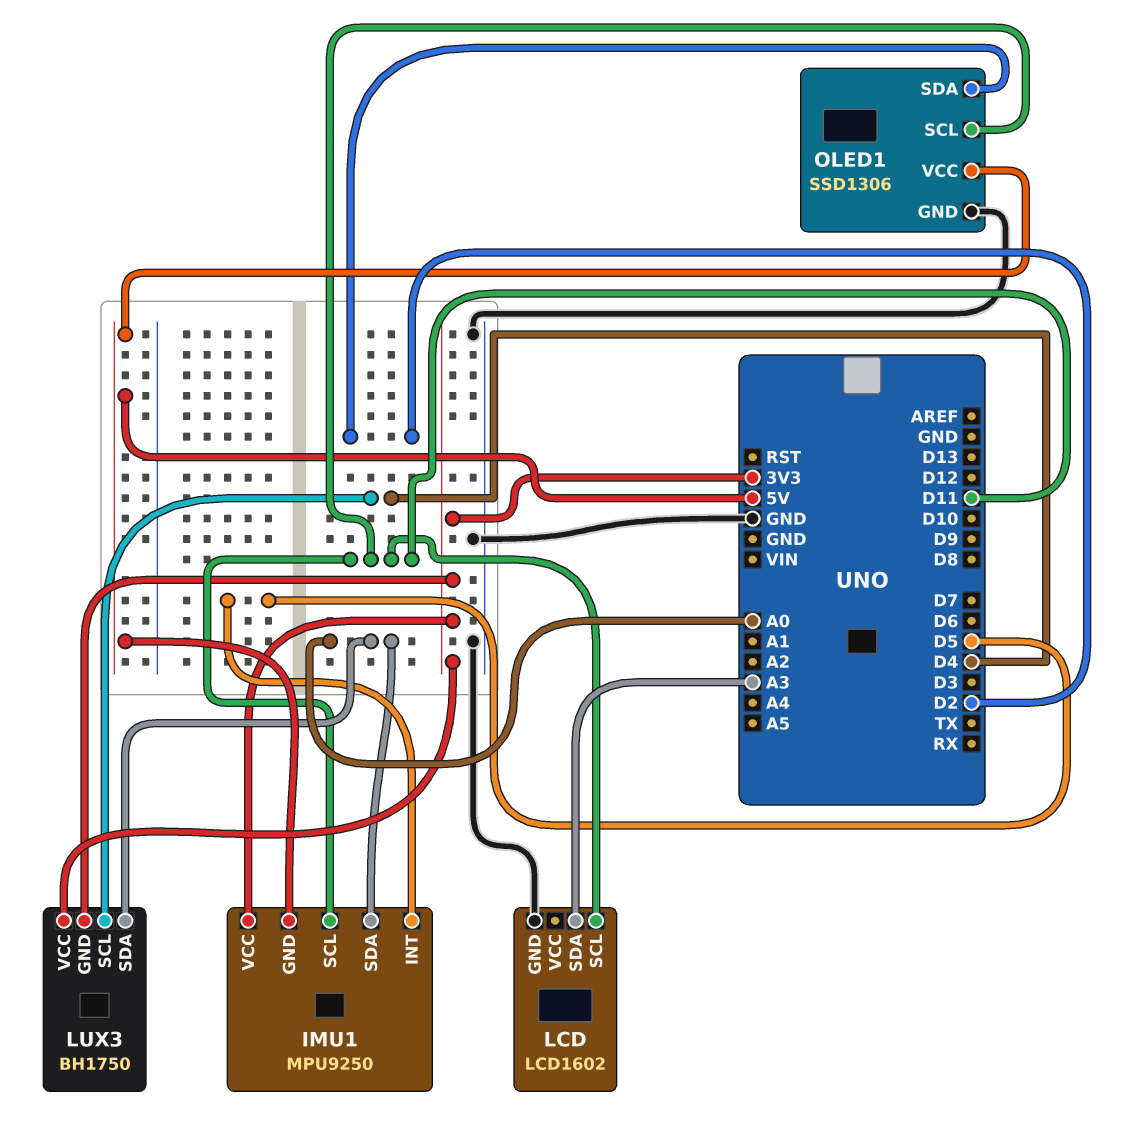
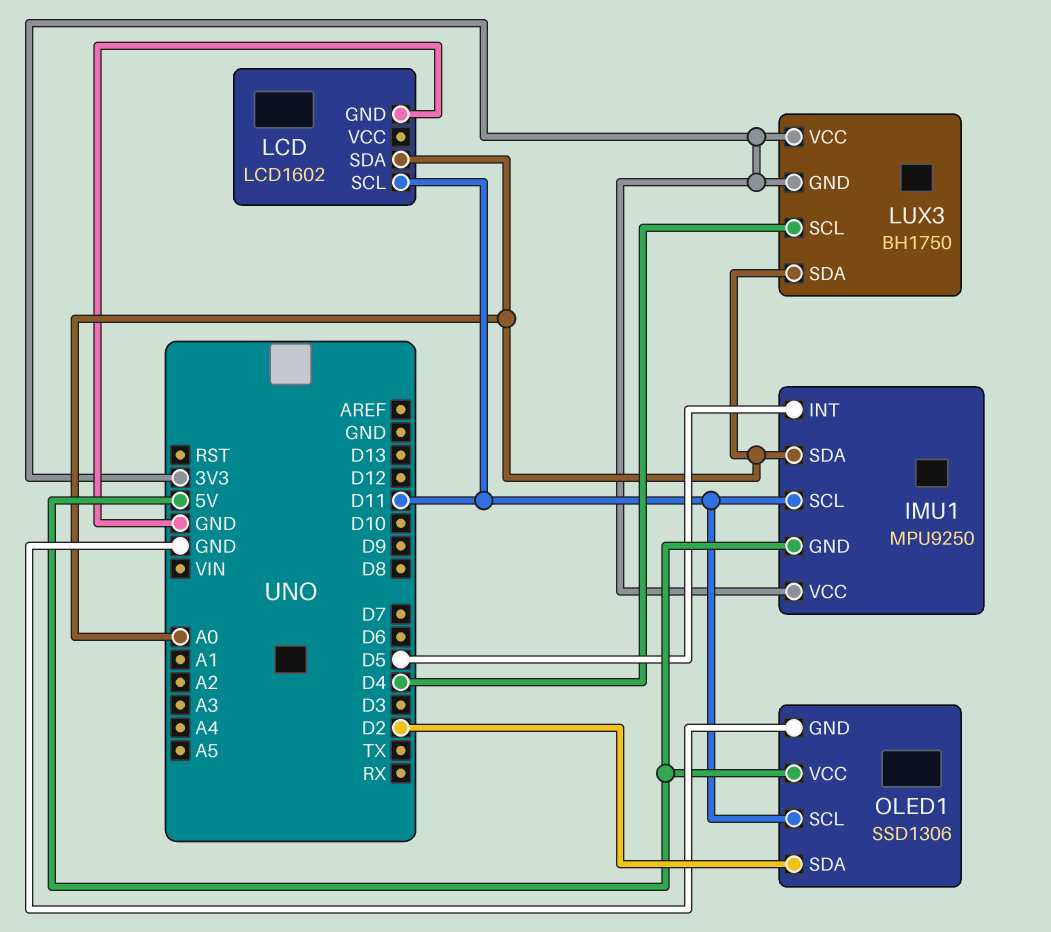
LCD pin SDA: A3 -> A0

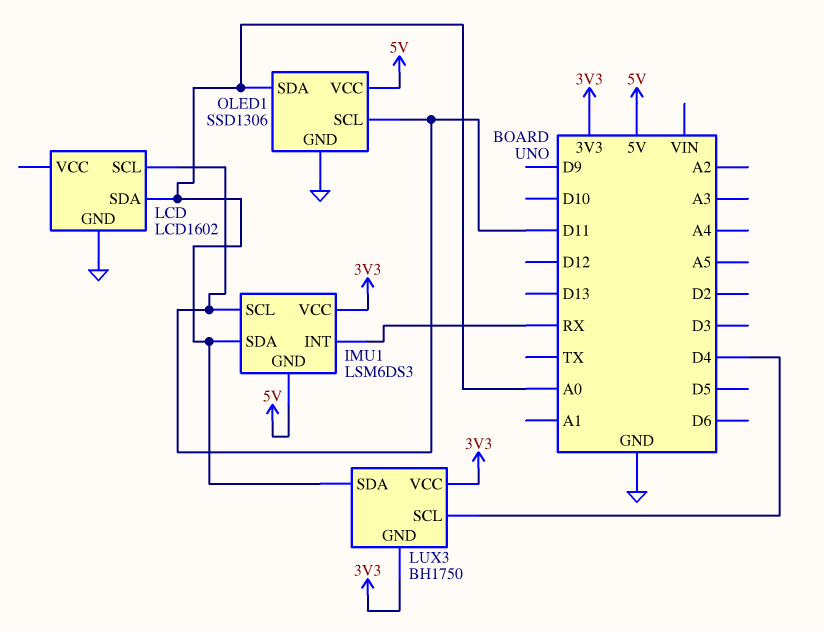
IMU1: MPU9250 -> LSM6DS3
IMU1 pin INT: D5 -> RX
OLED1 pin SDA: D2 -> A0

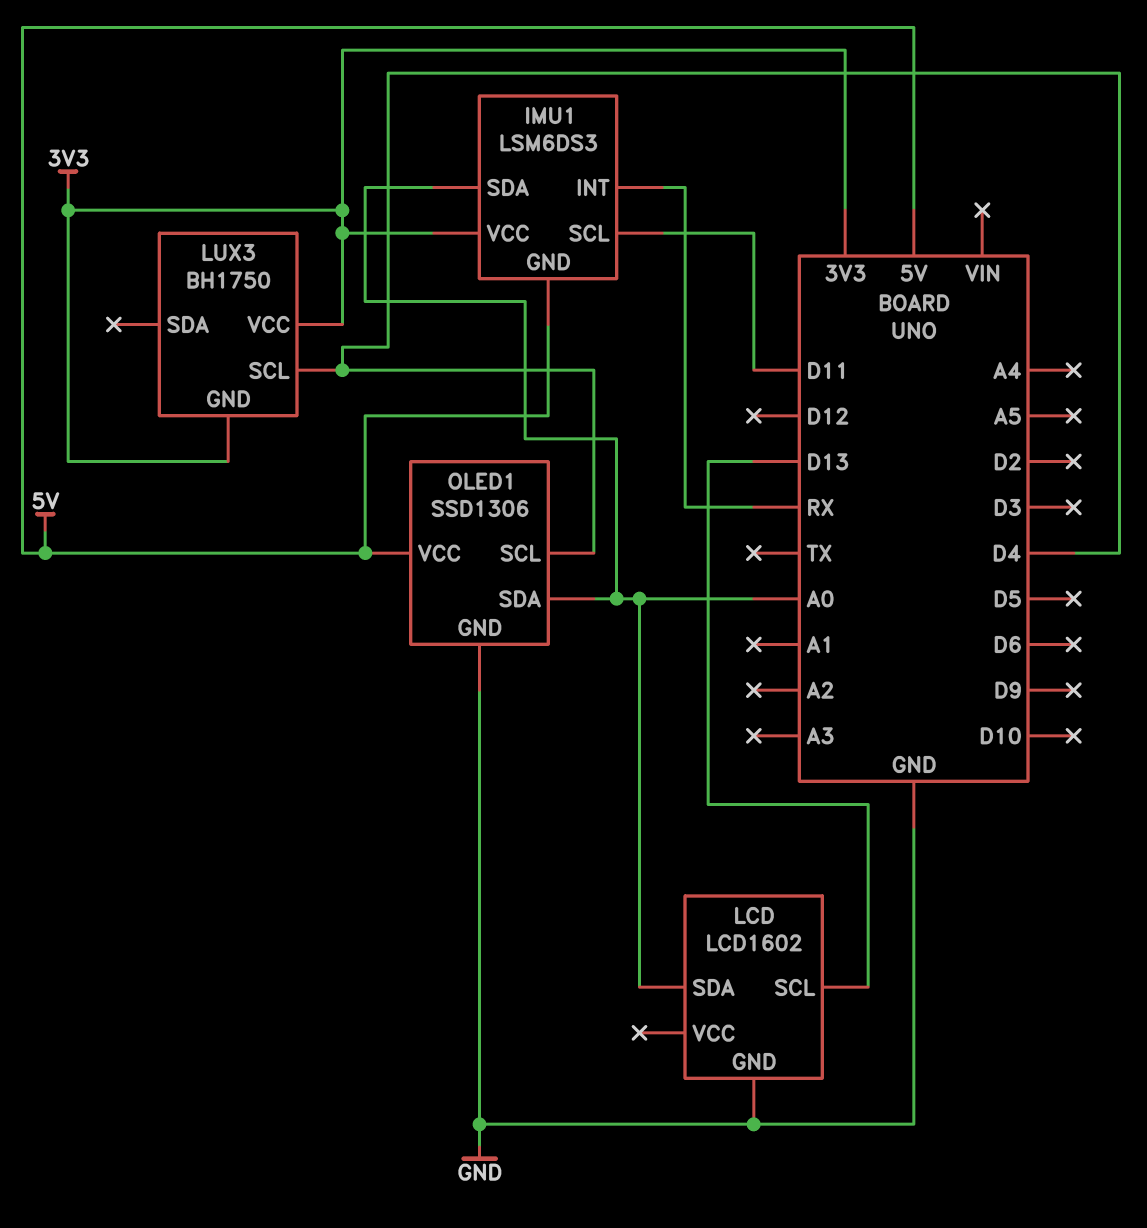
LCD pin SCL: D11 -> D13
LUX3 pin SDA: A0 -> none
OLED1 pin SCL: D11 -> D4

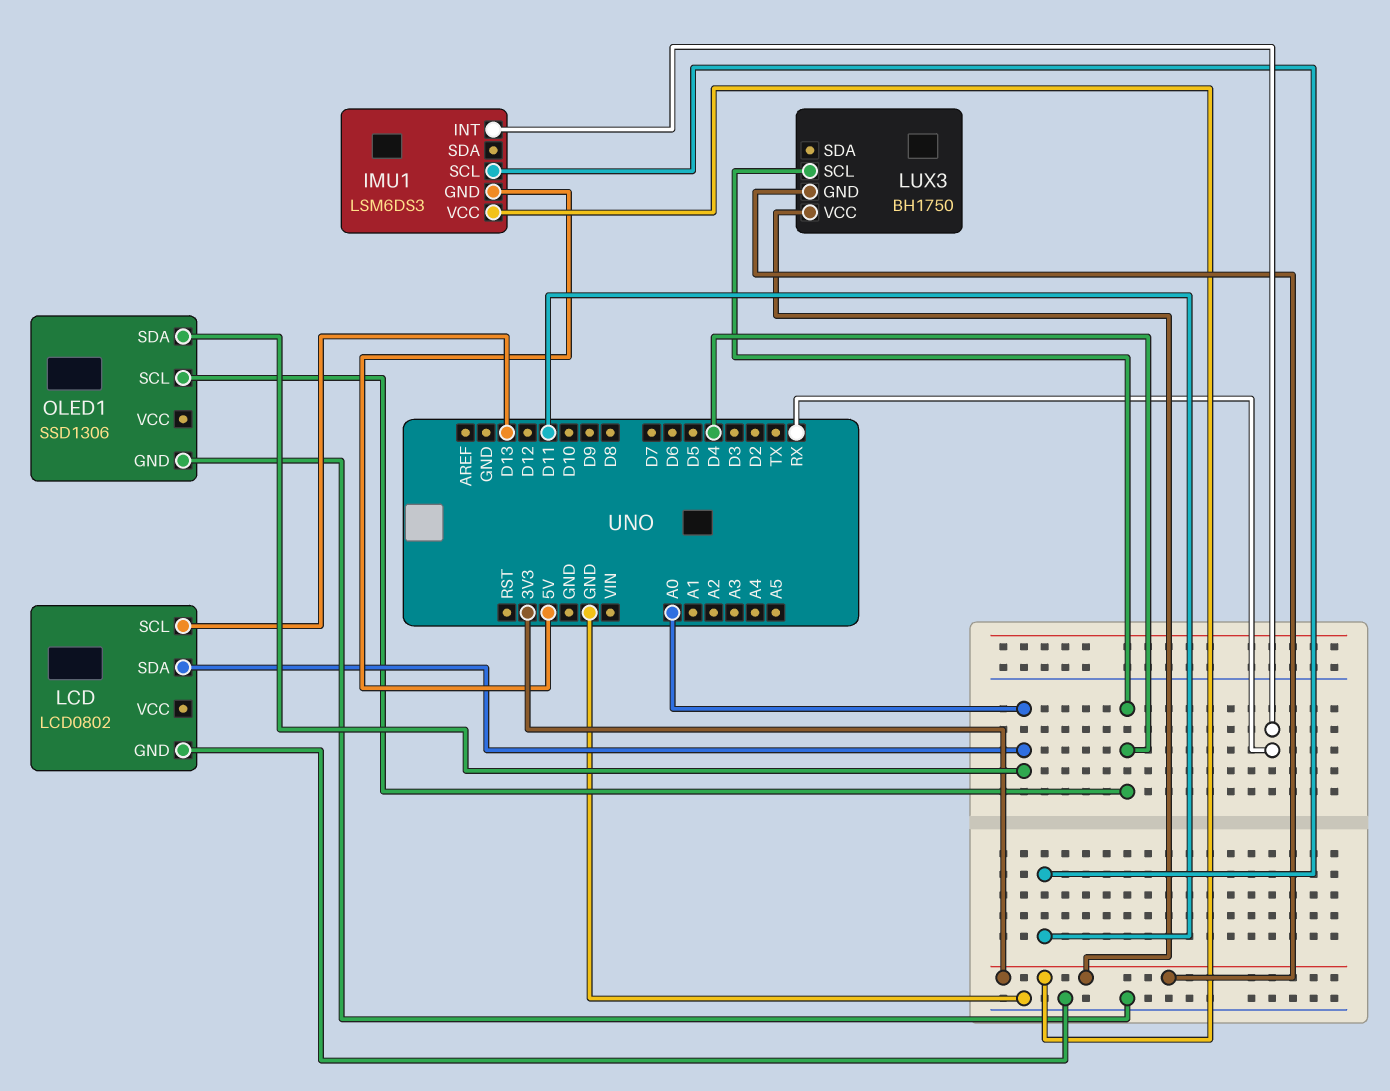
IMU1 pin SDA: A0 -> none
LCD: LCD1602 -> LCD0802
OLED1 pin VCC: 5V -> none

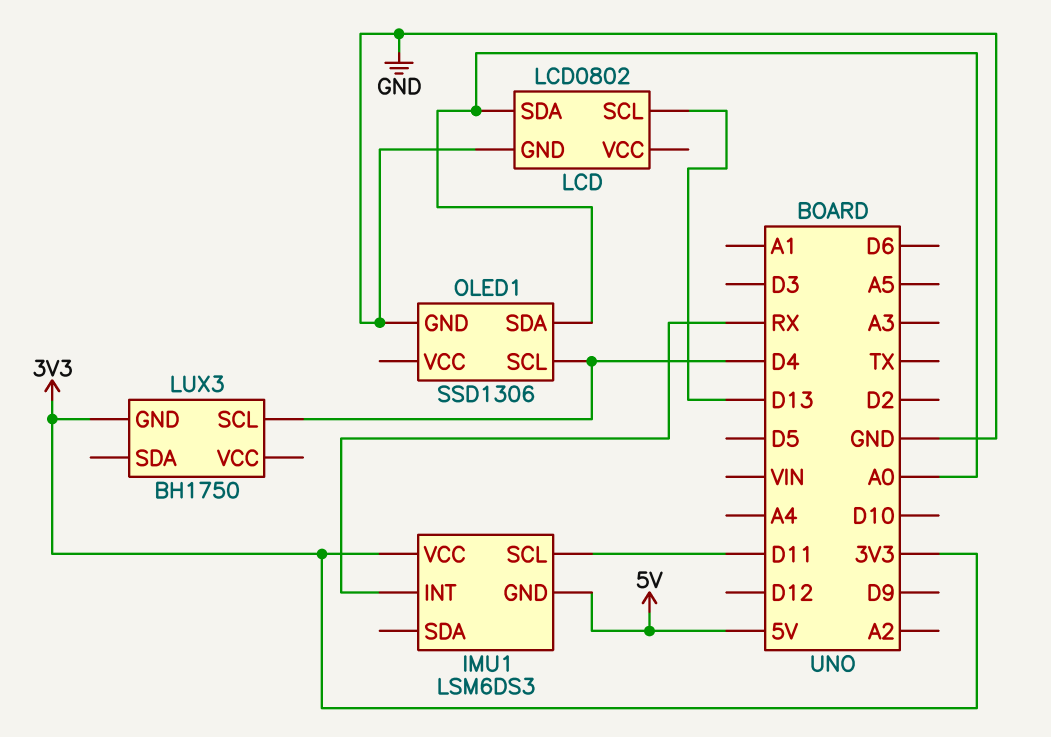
LUX3 pin VCC: 3V3 -> none

